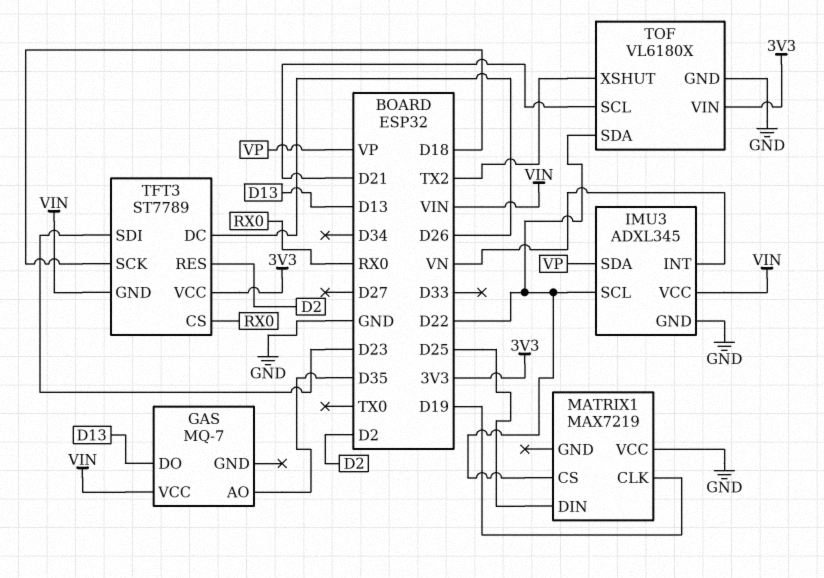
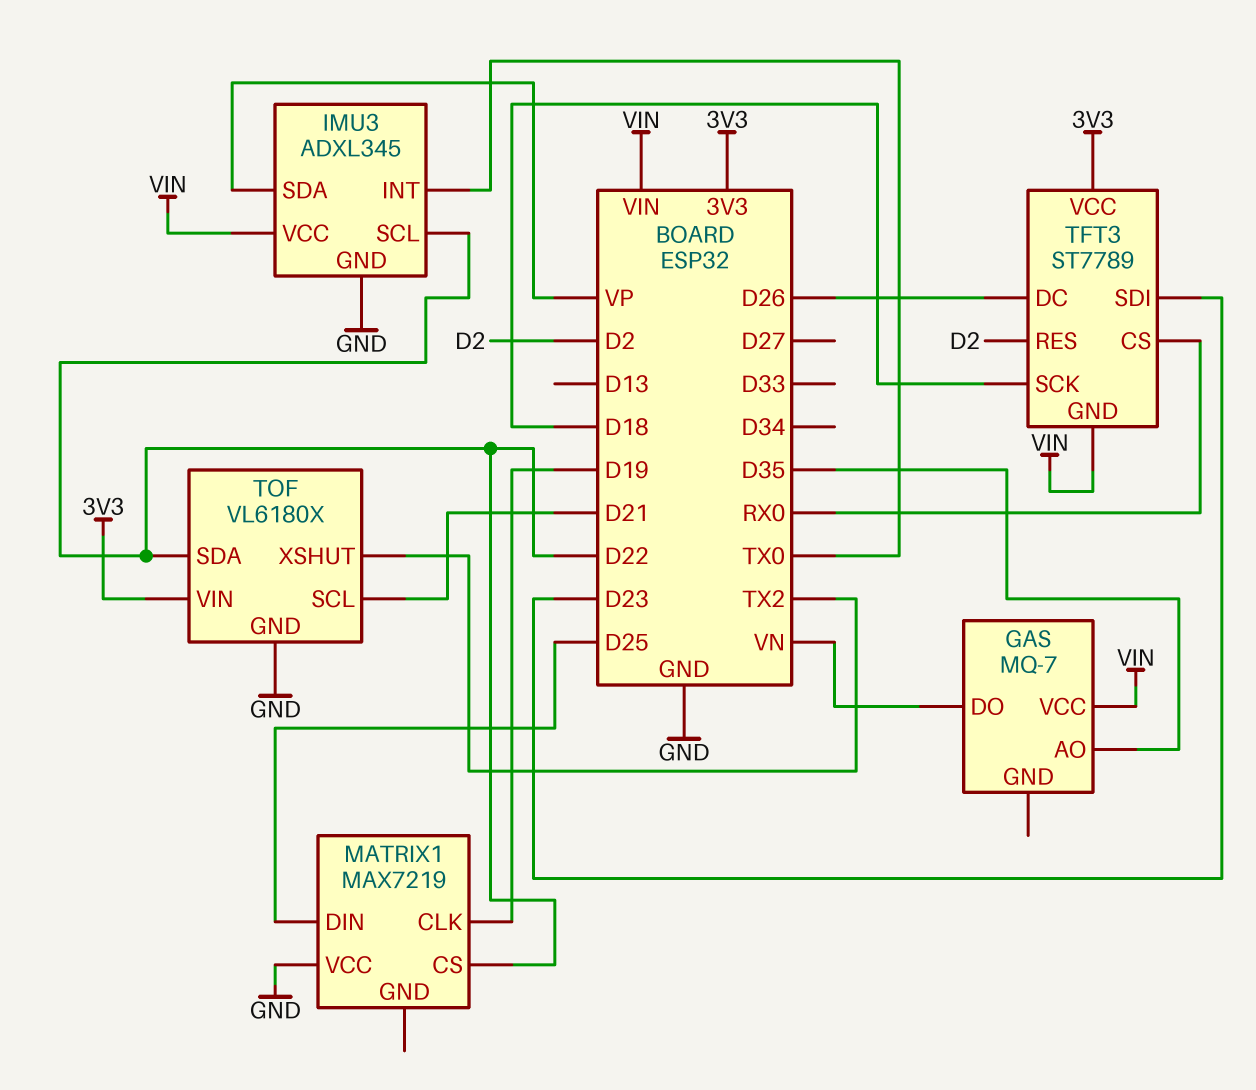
GAS pin DO: D13 -> VN
IMU3 pin INT: VN -> TX0

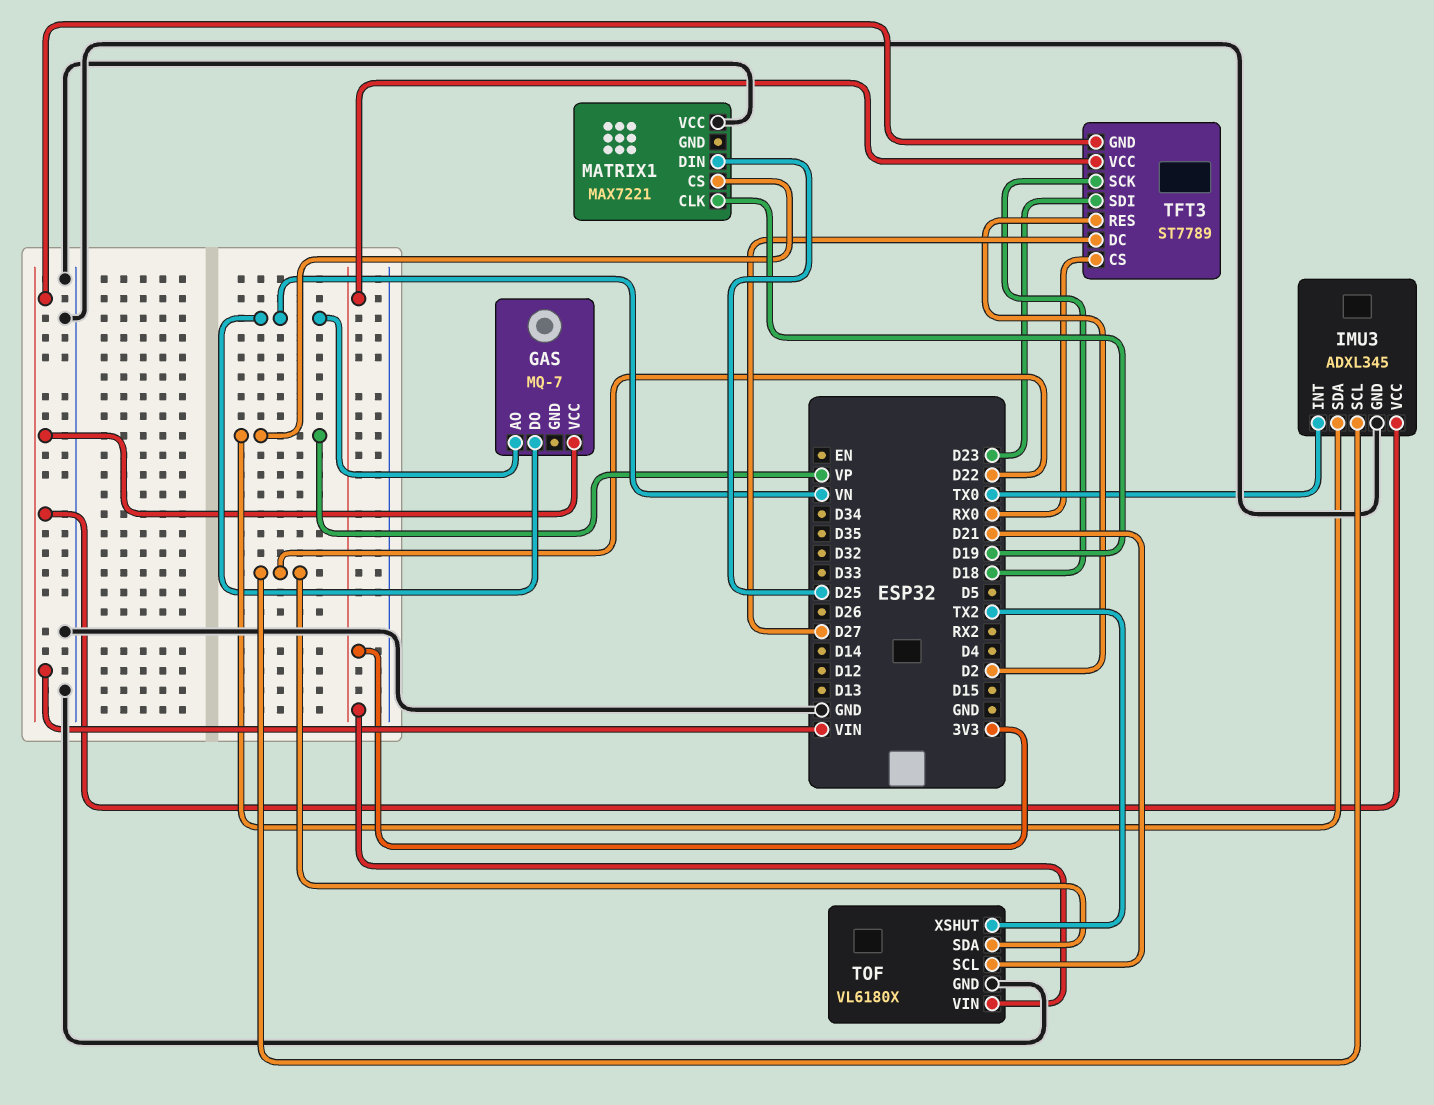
GAS pin AO: D35 -> VN
MATRIX1: MAX7219 -> MAX7221
MATRIX1 pin CS: D22 -> VP
TFT3 pin DC: D26 -> D27

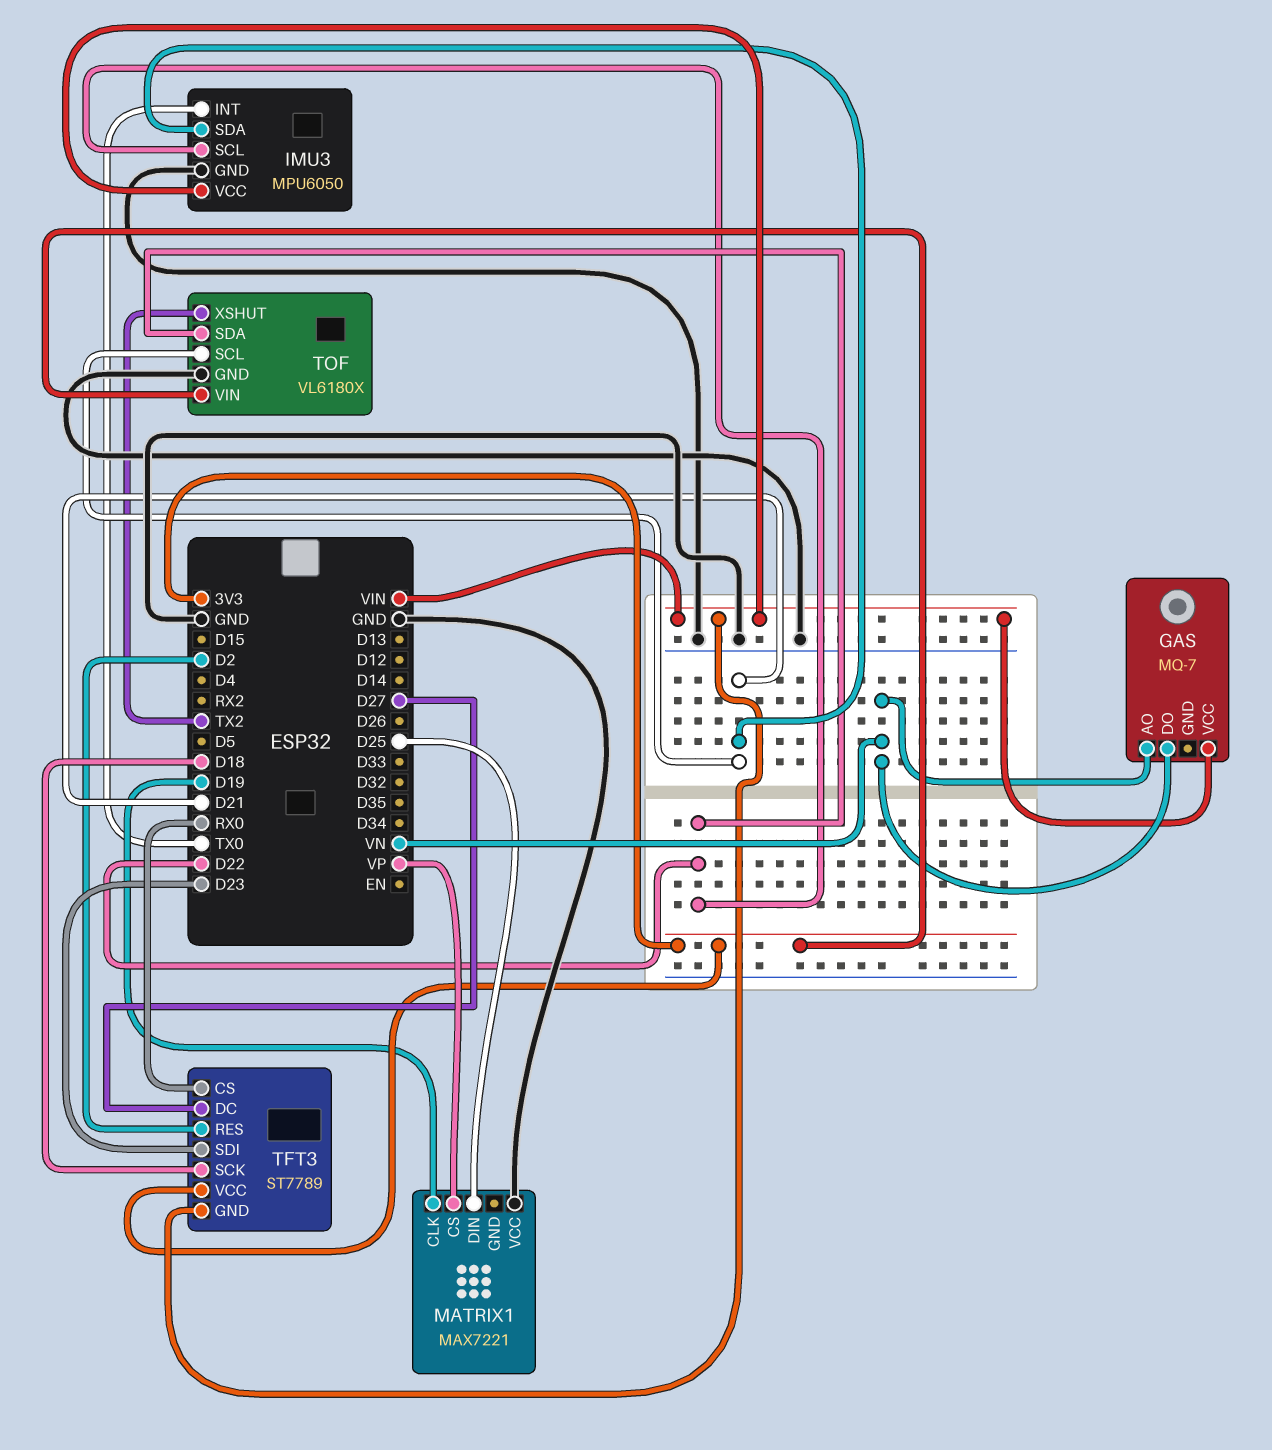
IMU3: ADXL345 -> MPU6050
IMU3 pin SDA: VP -> D21

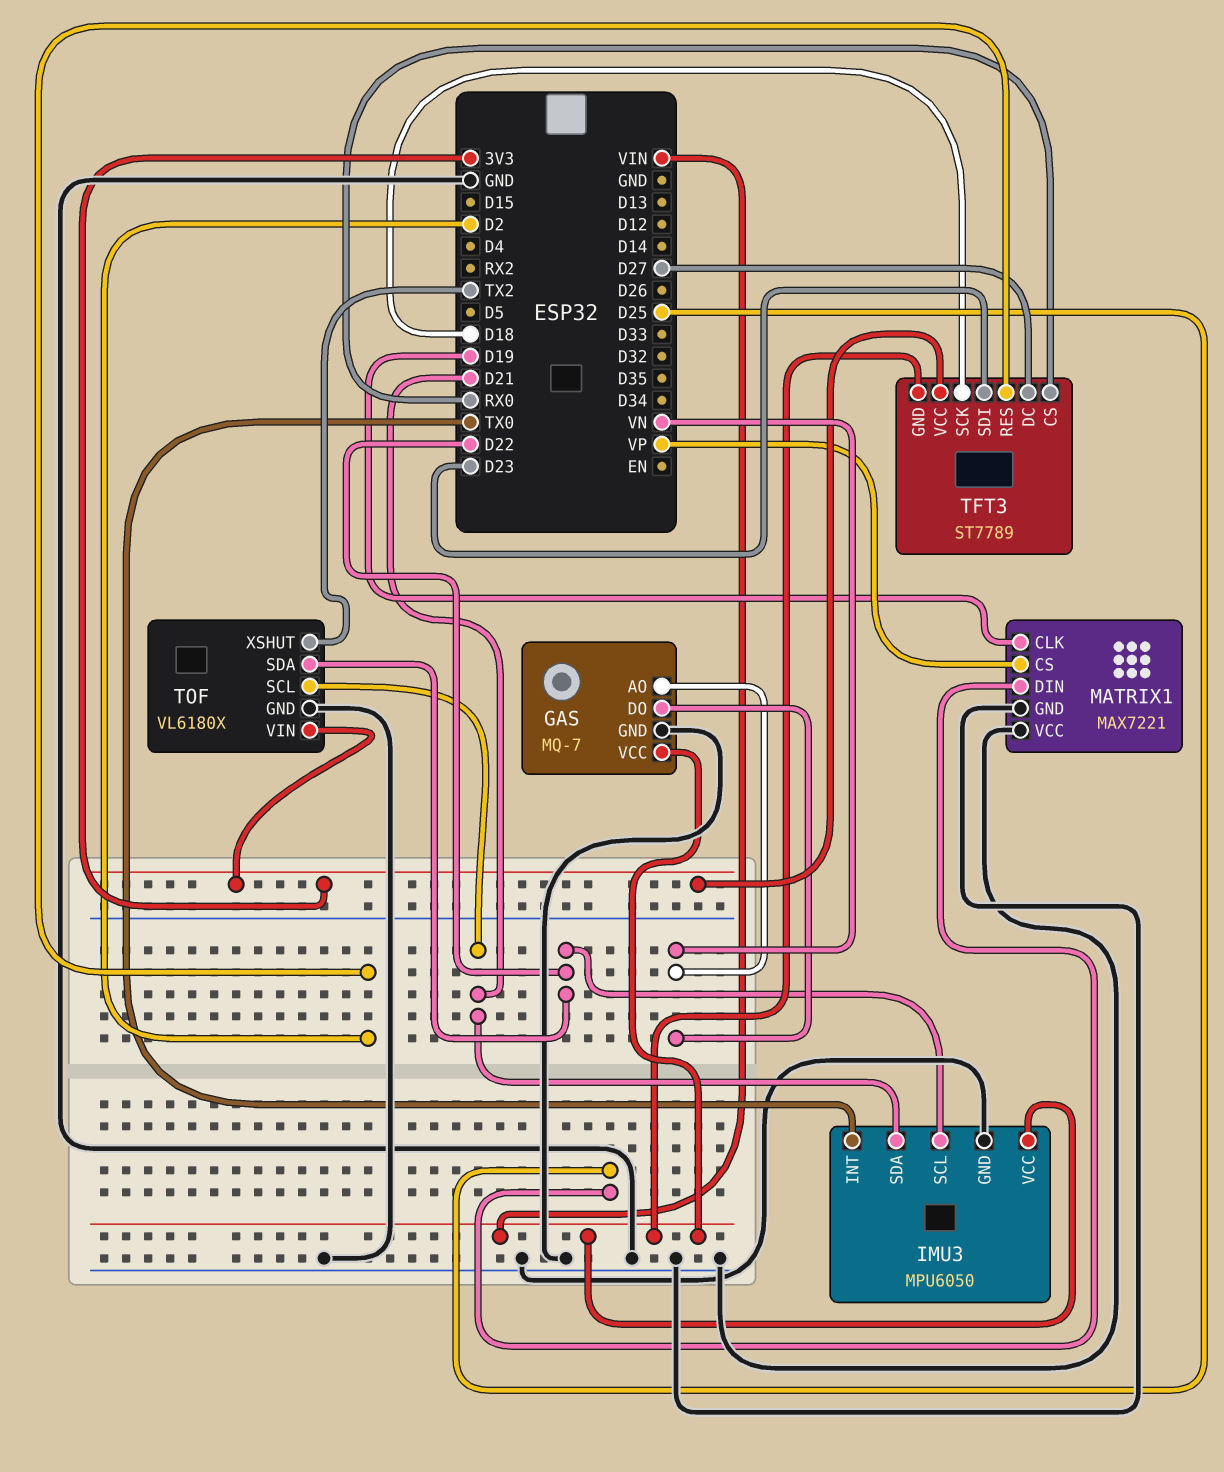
GAS pin GND: none -> GND
MATRIX1 pin GND: none -> GND

